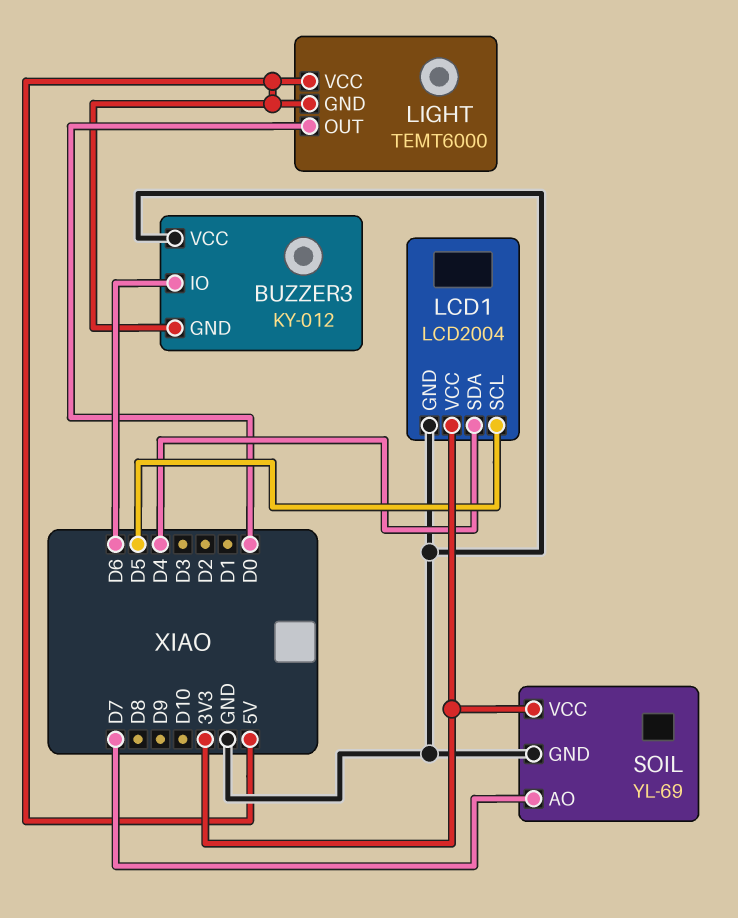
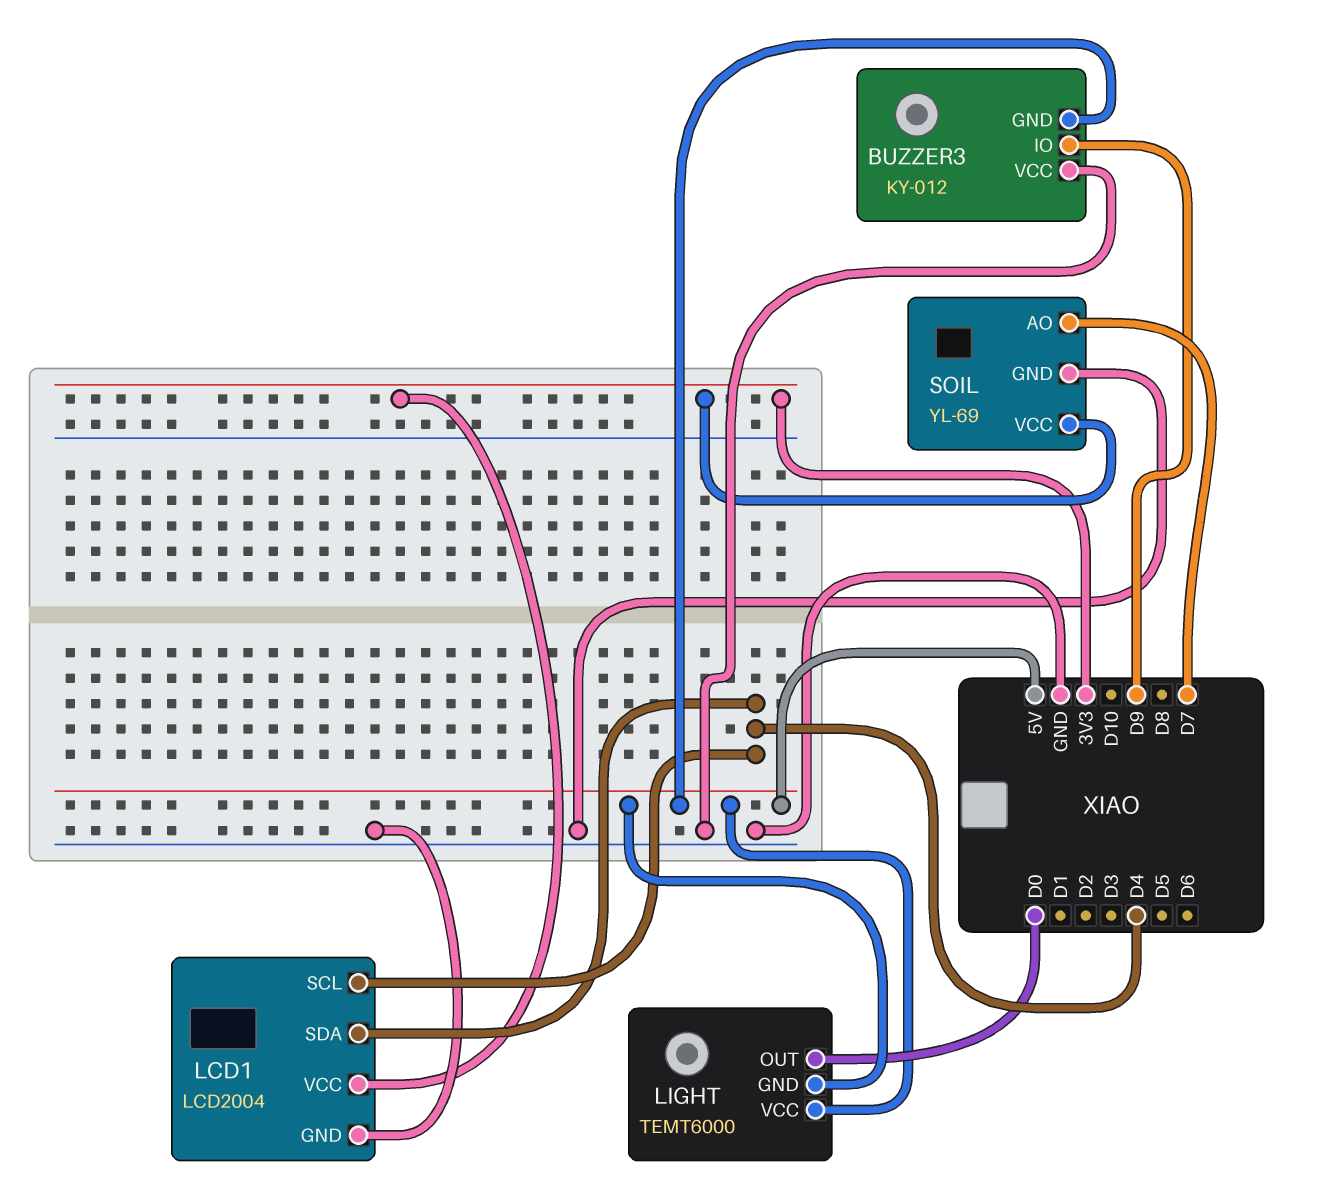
BUZZER3 pin IO: D6 -> D9
LCD1 pin SCL: D5 -> D4

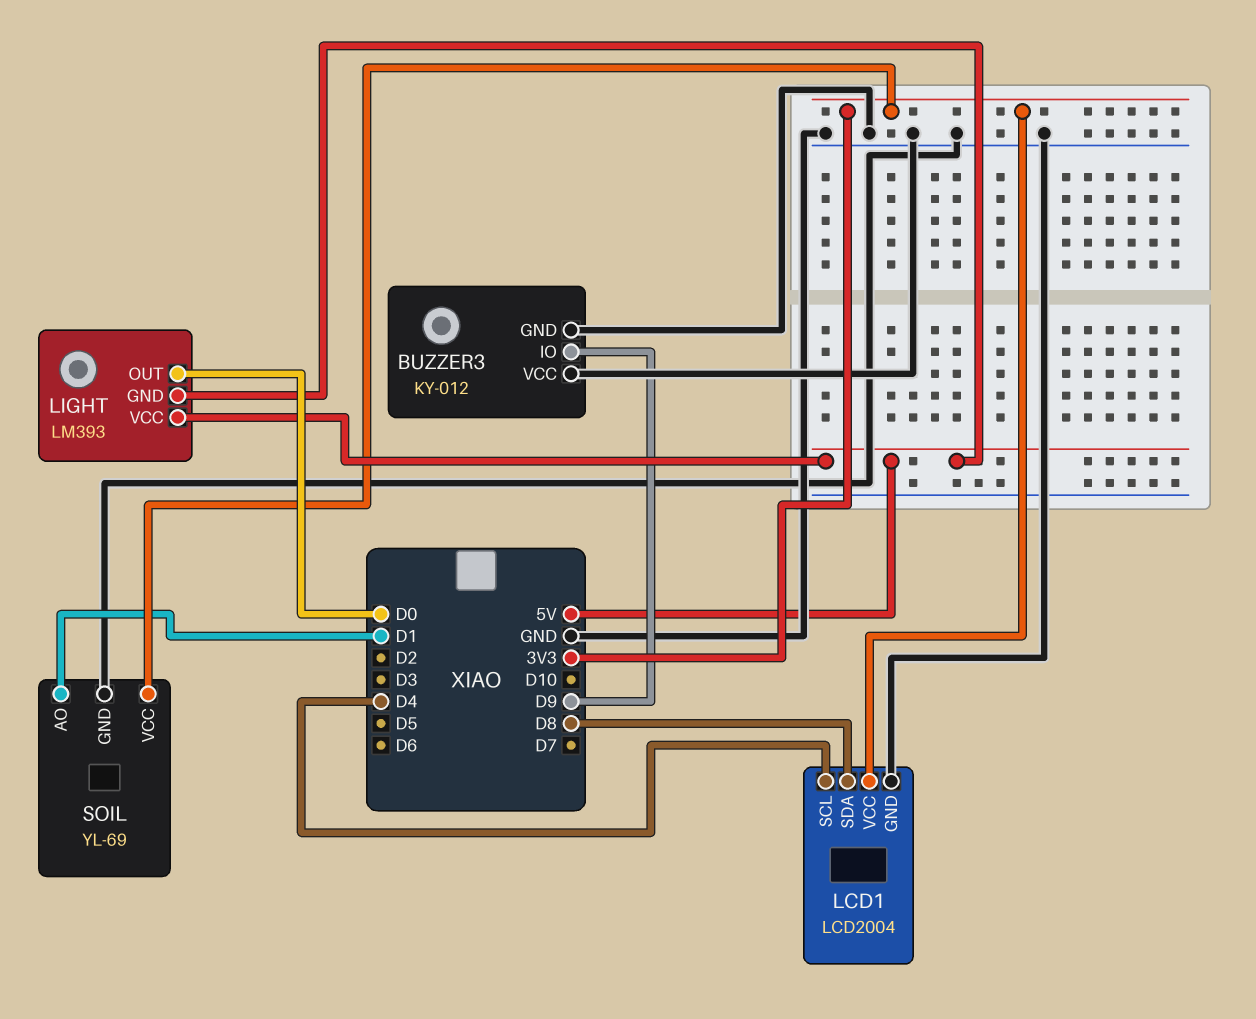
BUZZER3 pin GND: 5V -> GND
LCD1 pin SDA: D4 -> D8
LIGHT: TEMT6000 -> LM393
SOIL pin AO: D7 -> D1

